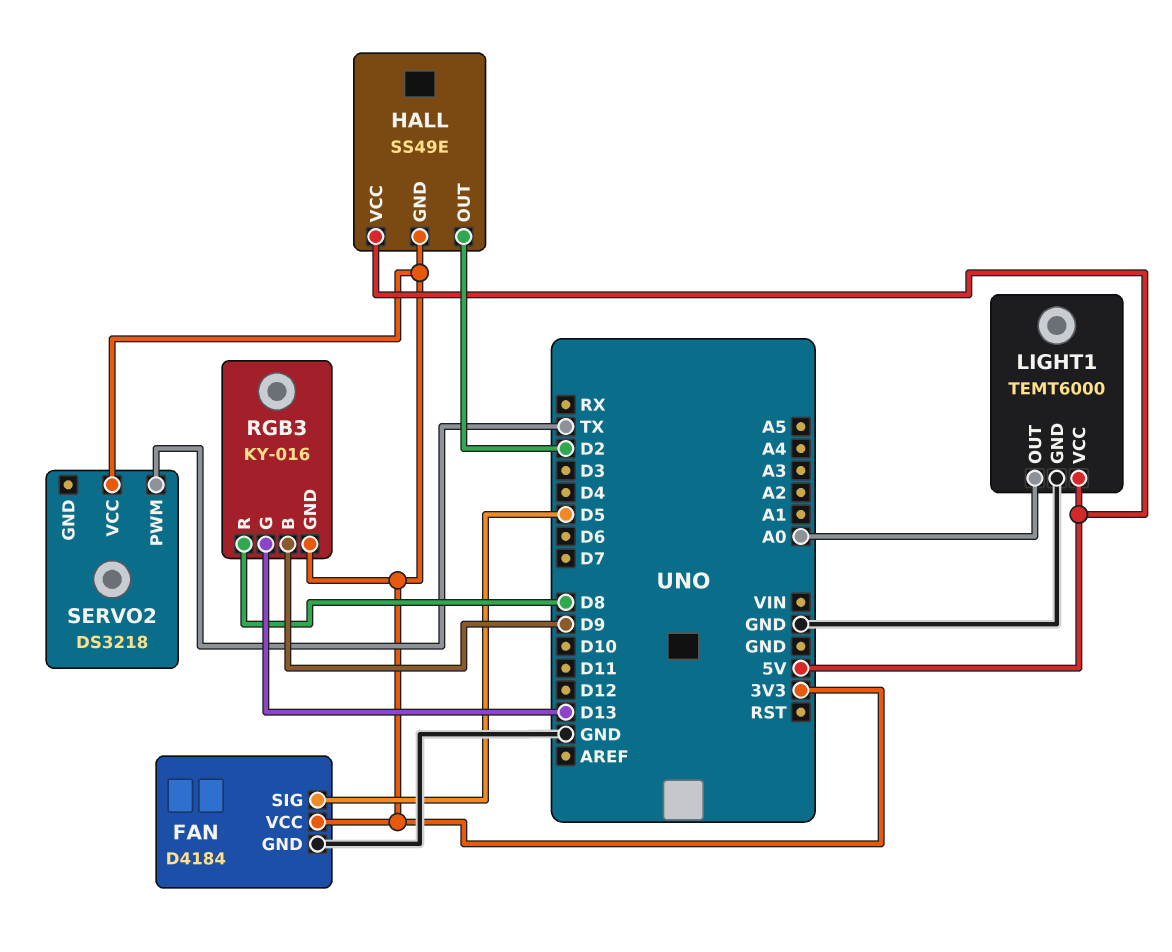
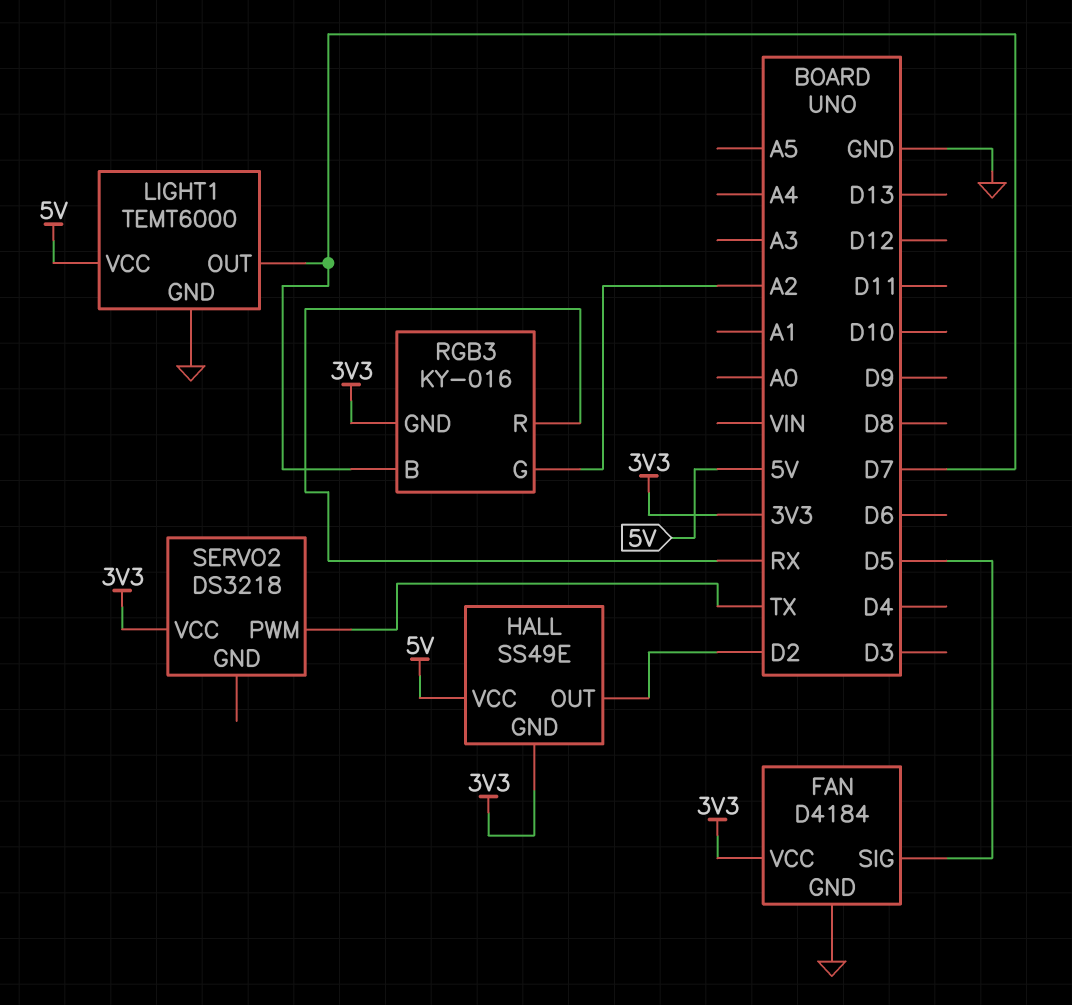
LIGHT1 pin OUT: A0 -> D7
RGB3 pin B: D9 -> D7
RGB3 pin G: D13 -> A2
RGB3 pin R: D8 -> RX

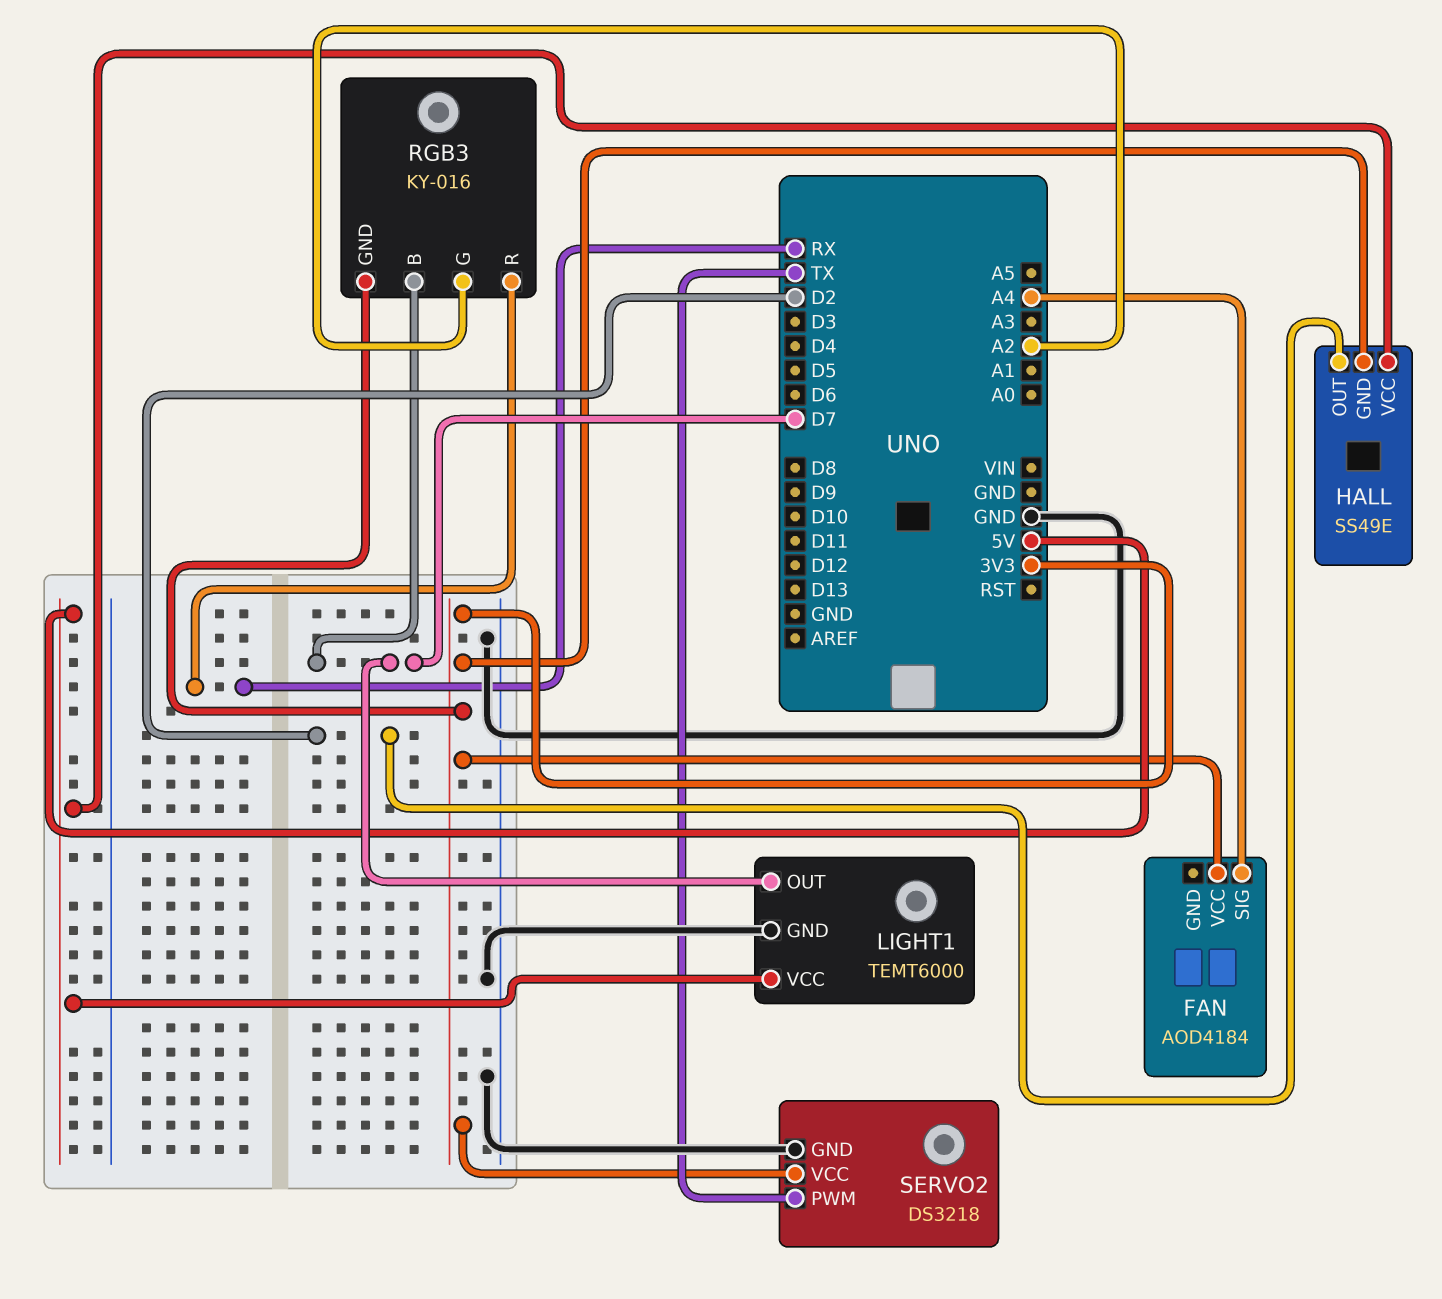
FAN: D4184 -> AOD4184
FAN pin GND: GND -> none
FAN pin SIG: D5 -> A4
SERVO2 pin GND: none -> GND

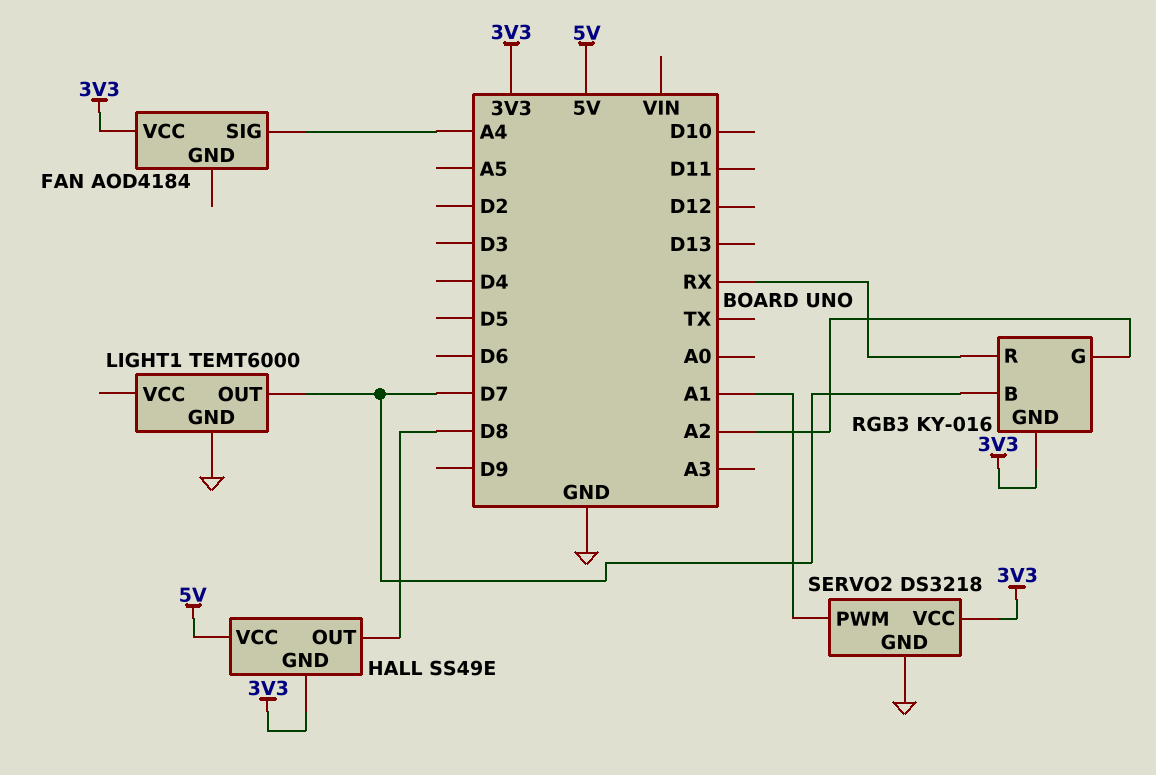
HALL pin OUT: D2 -> D8
LIGHT1 pin VCC: 5V -> none
SERVO2 pin PWM: TX -> A1

